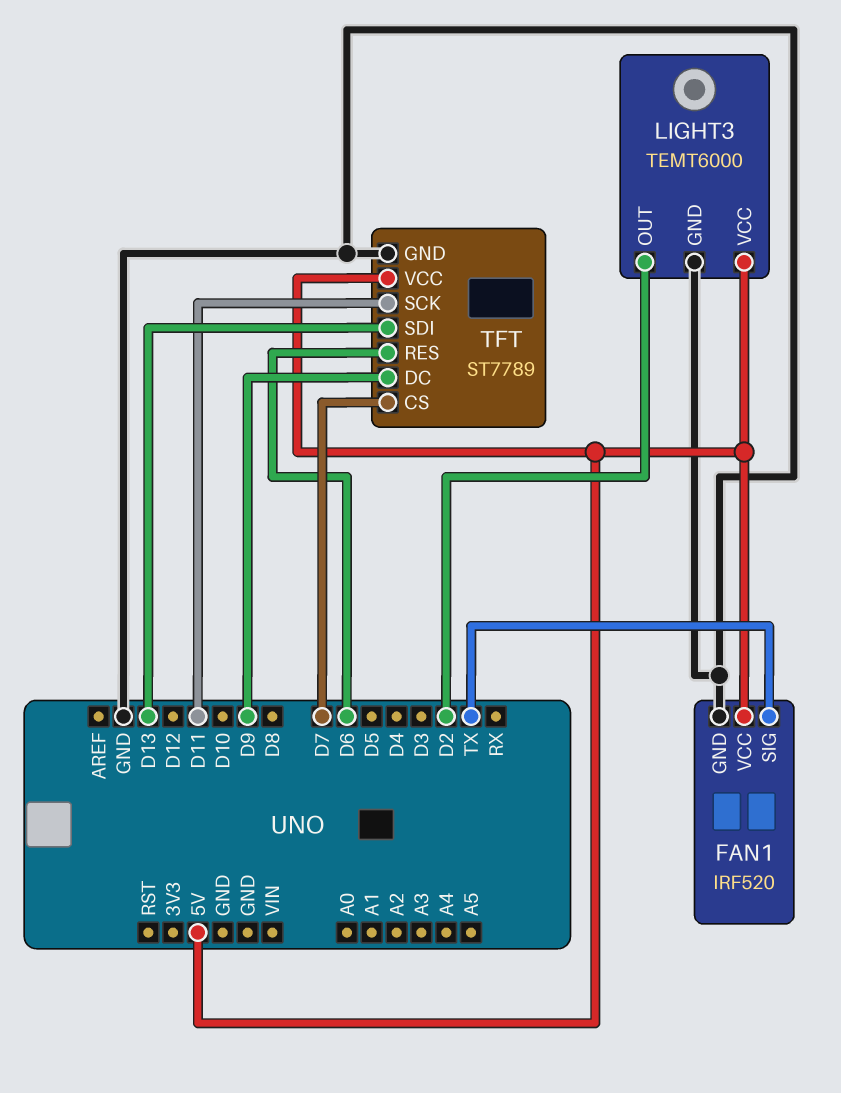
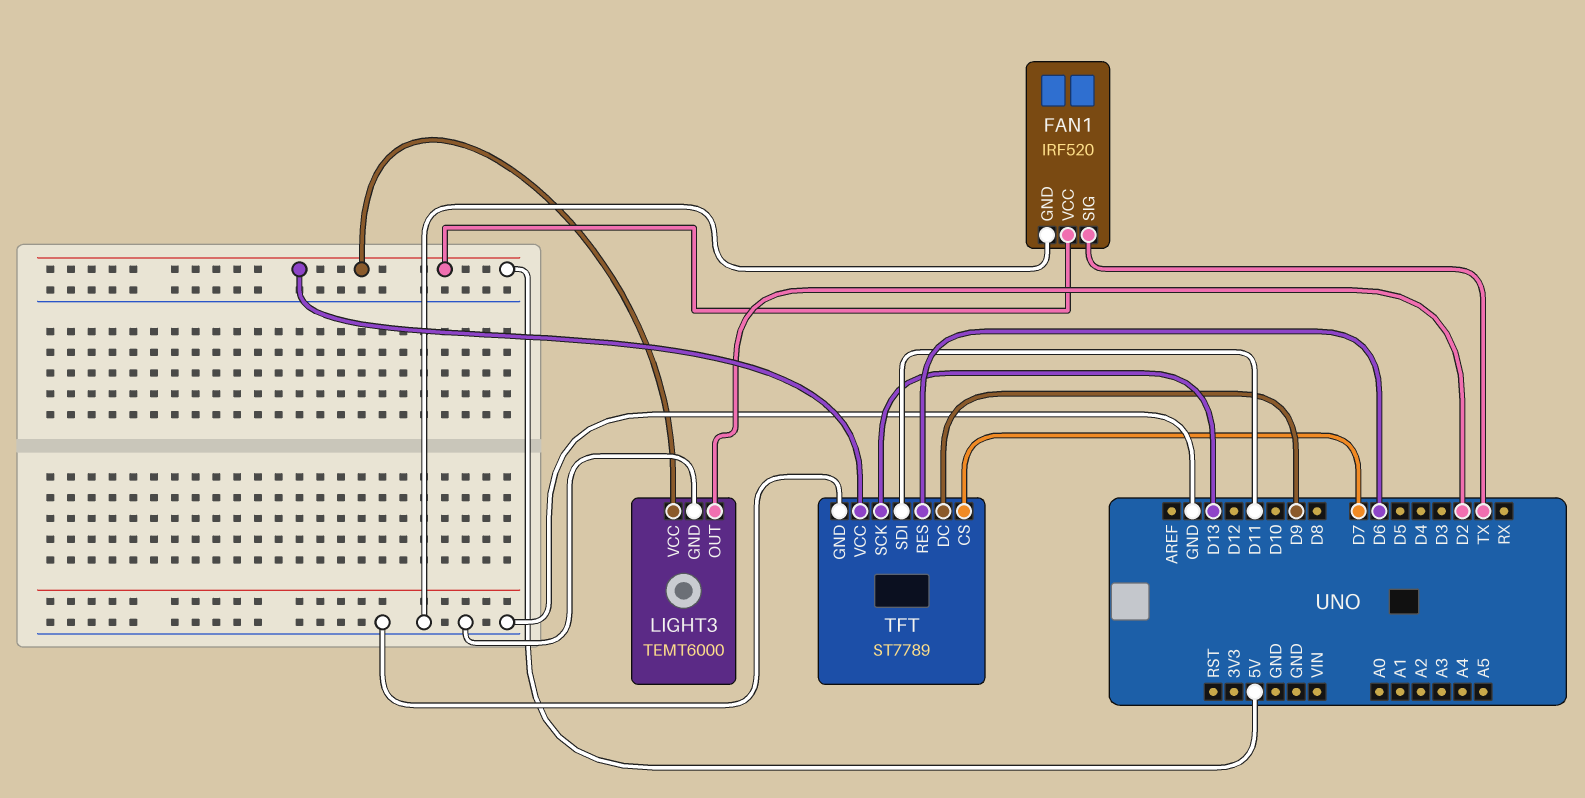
TFT pin SCK: D11 -> D13
TFT pin SDI: D13 -> D11

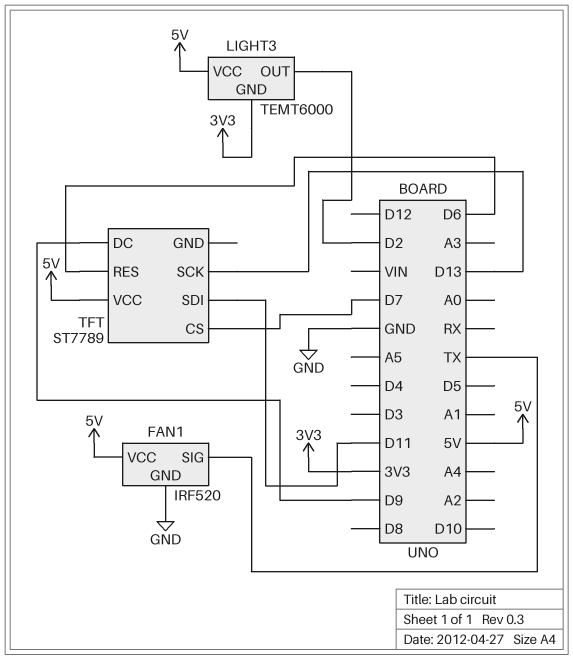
LIGHT3 pin GND: GND -> 3V3
TFT pin GND: GND -> none

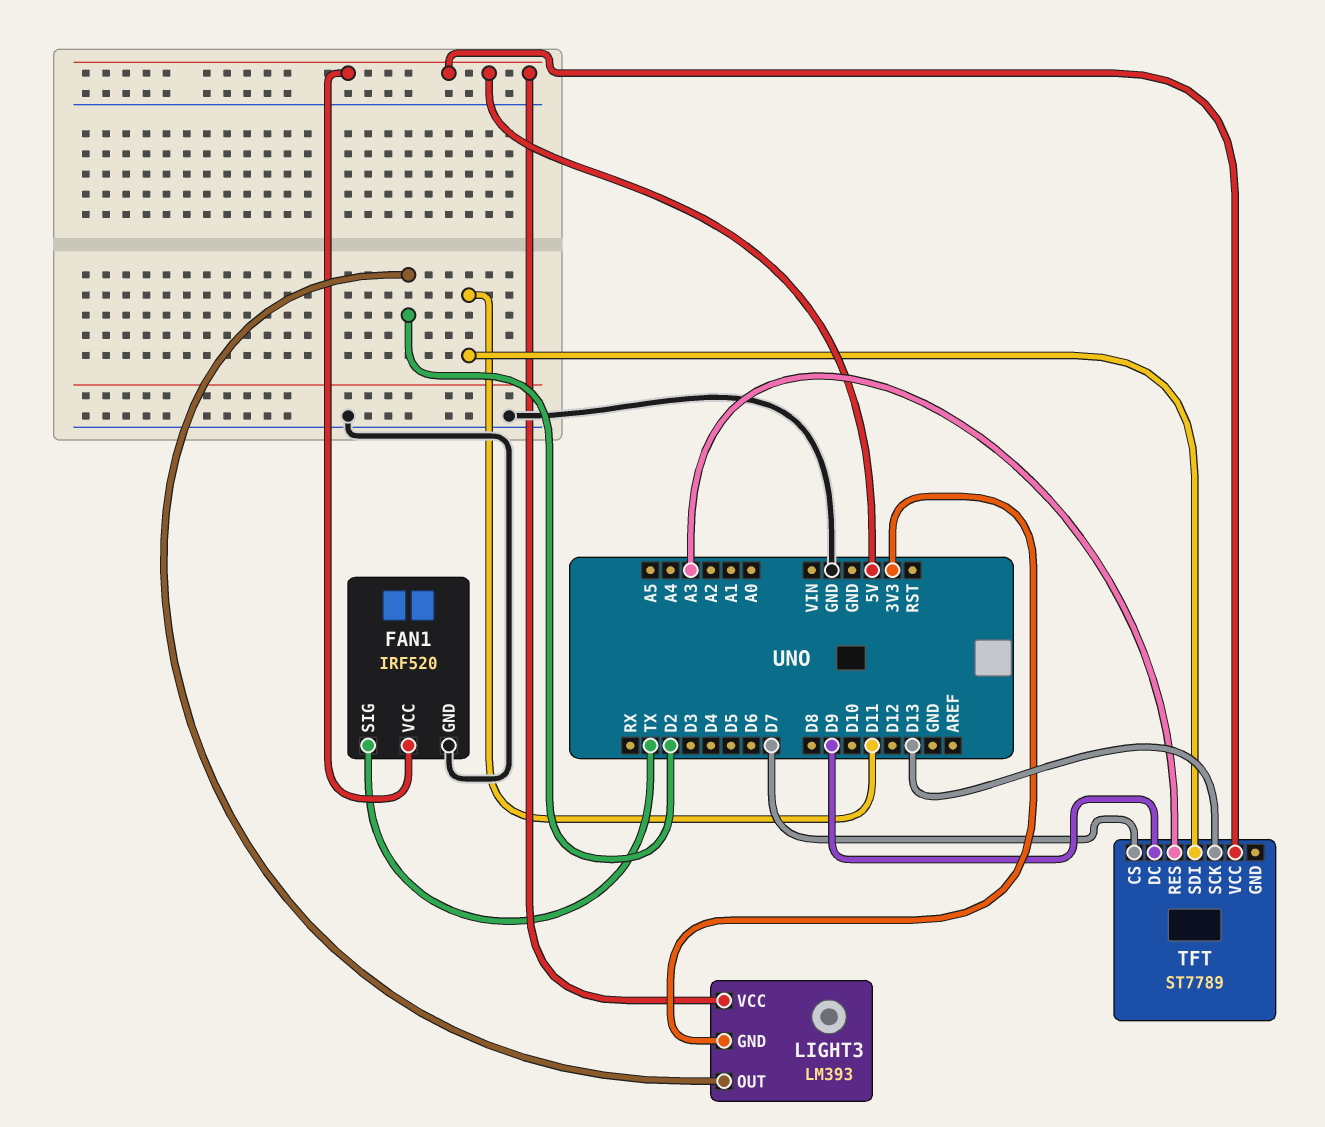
LIGHT3: TEMT6000 -> LM393
TFT pin RES: D6 -> A3

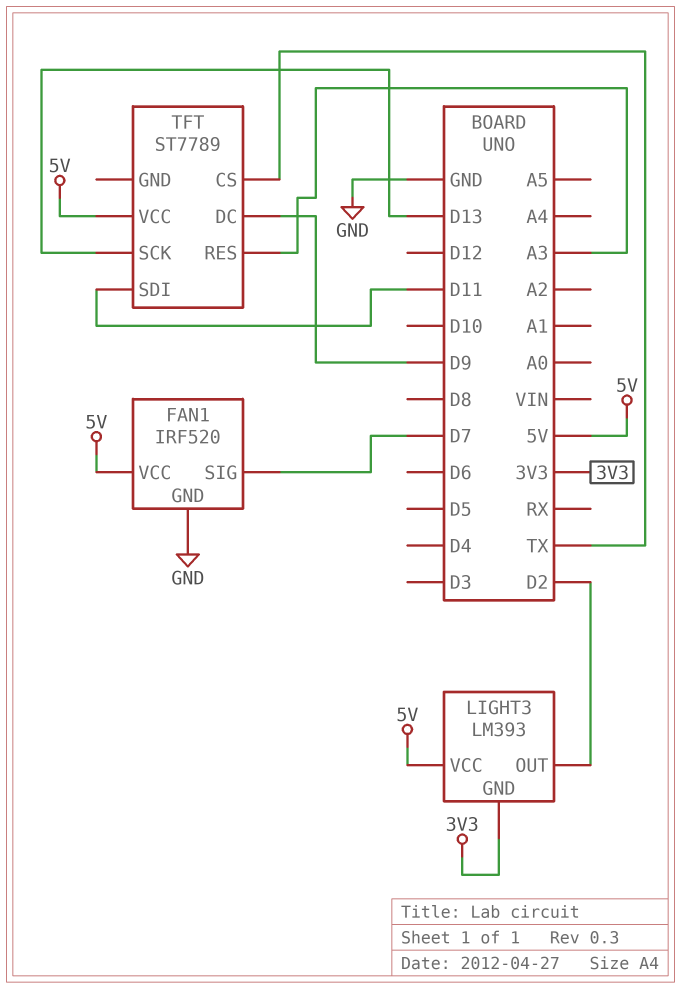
FAN1 pin SIG: TX -> D7
TFT pin CS: D7 -> TX

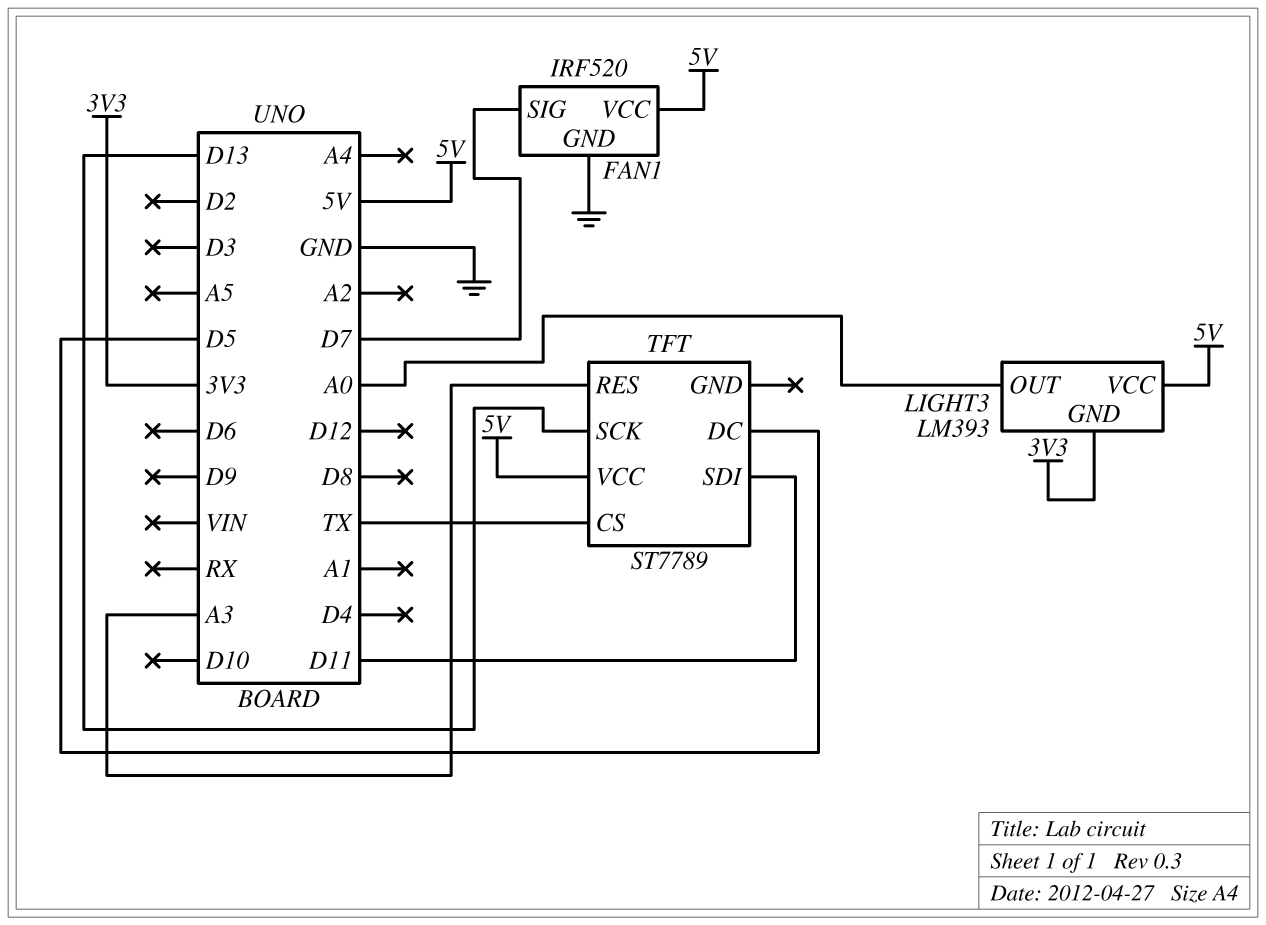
LIGHT3 pin OUT: D2 -> A0
TFT pin DC: D9 -> D5

